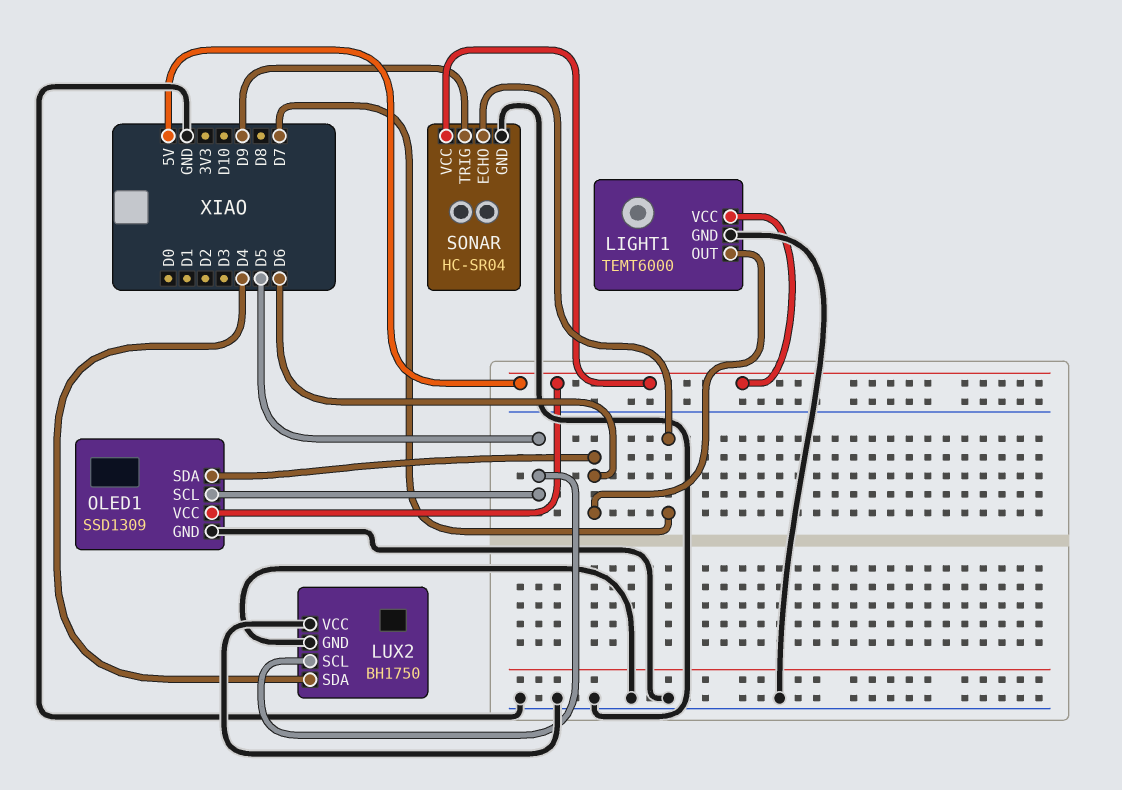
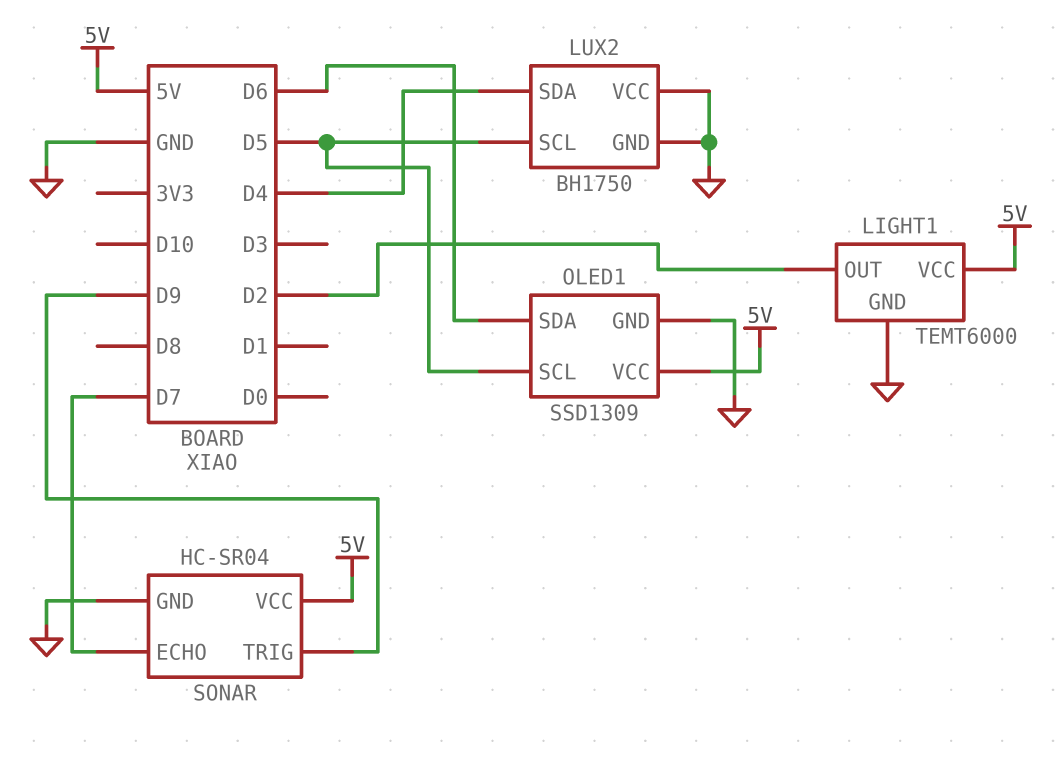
LIGHT1 pin OUT: D6 -> D2

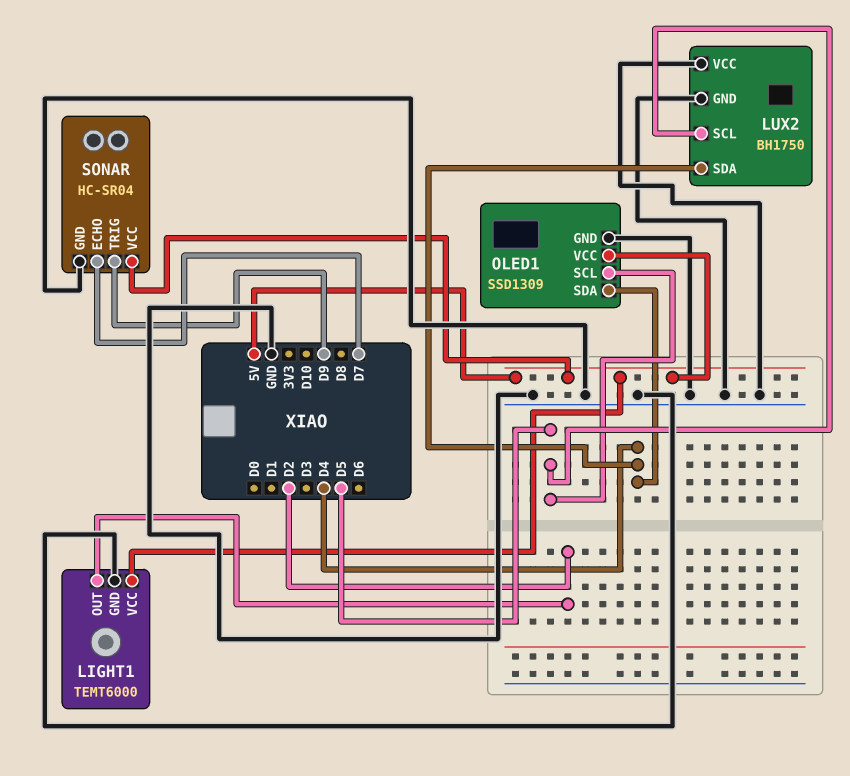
OLED1 pin SDA: D6 -> D4

